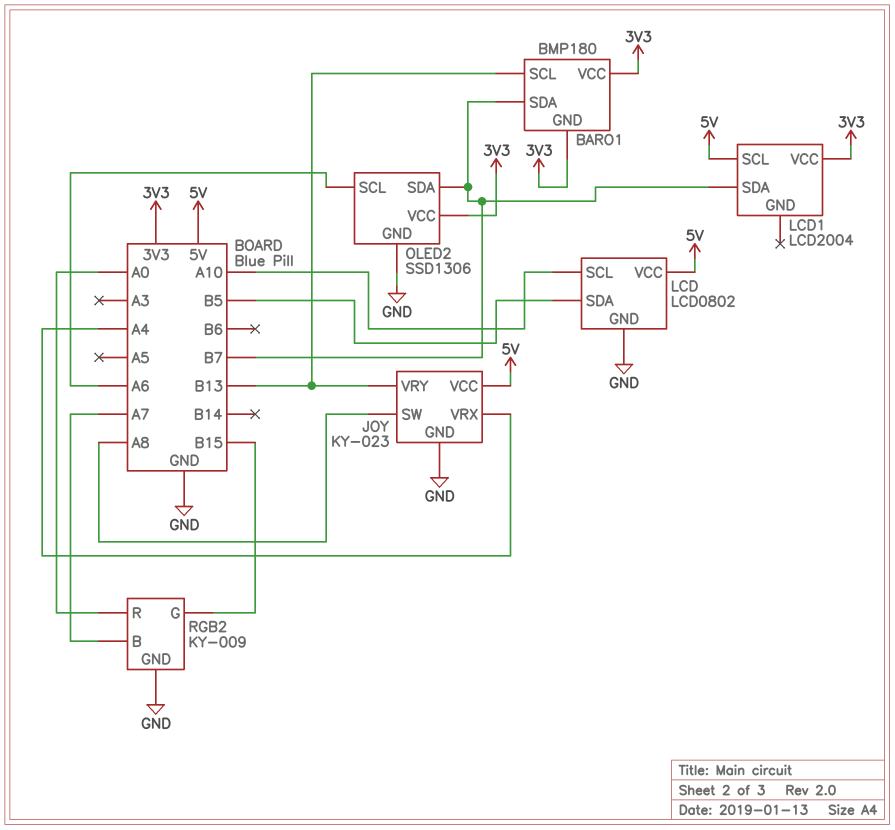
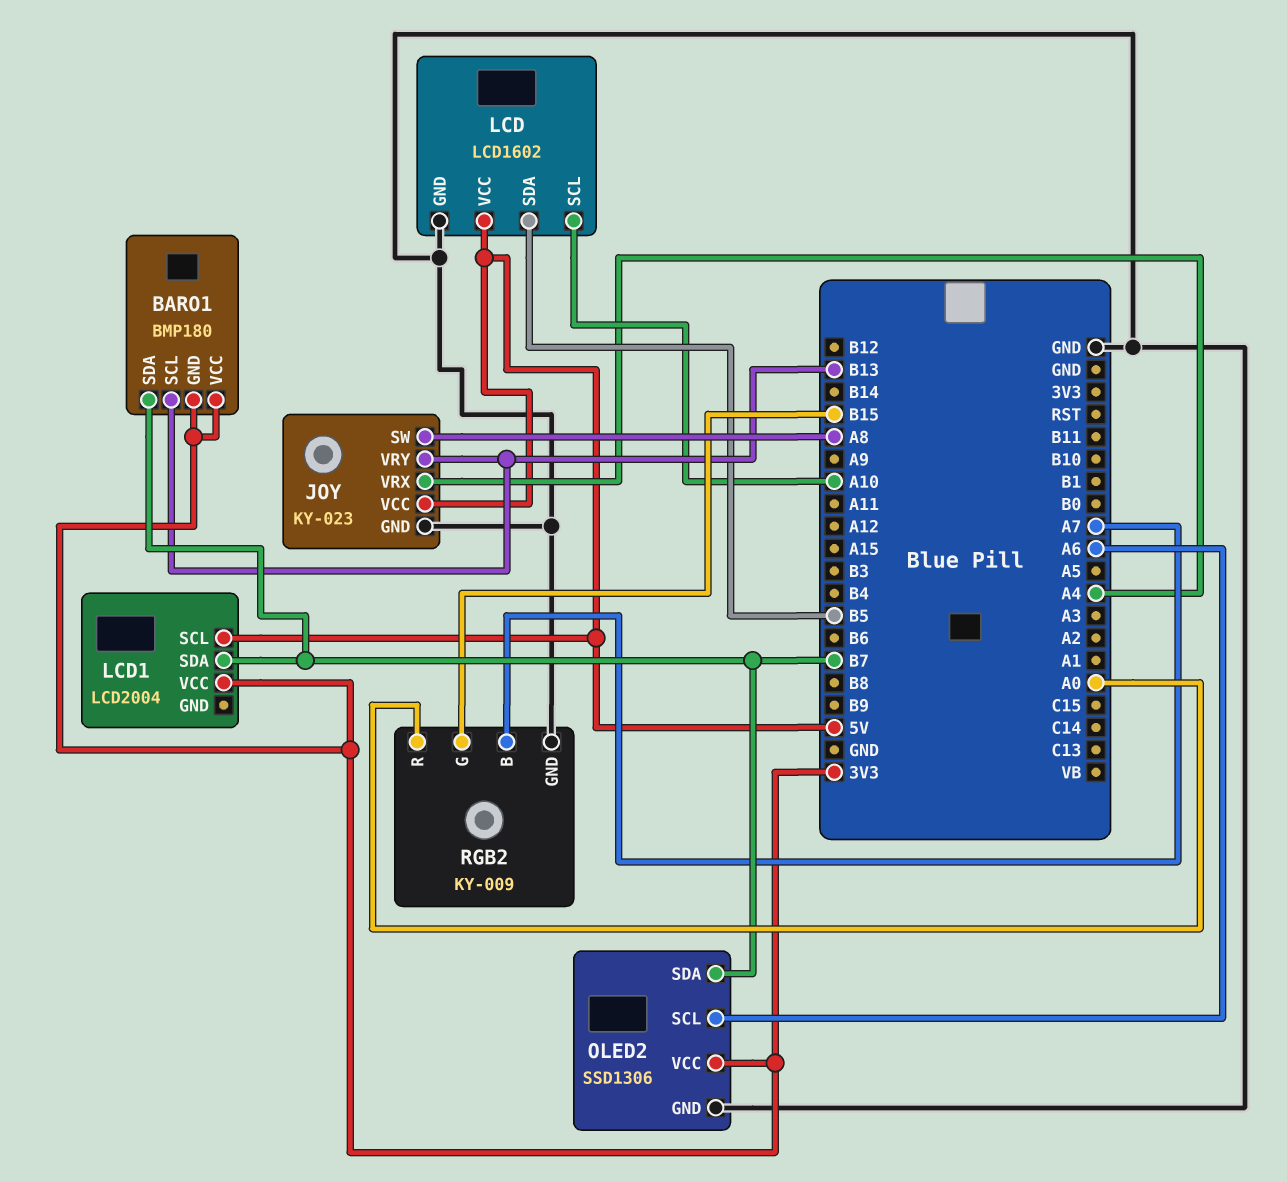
LCD: LCD0802 -> LCD1602

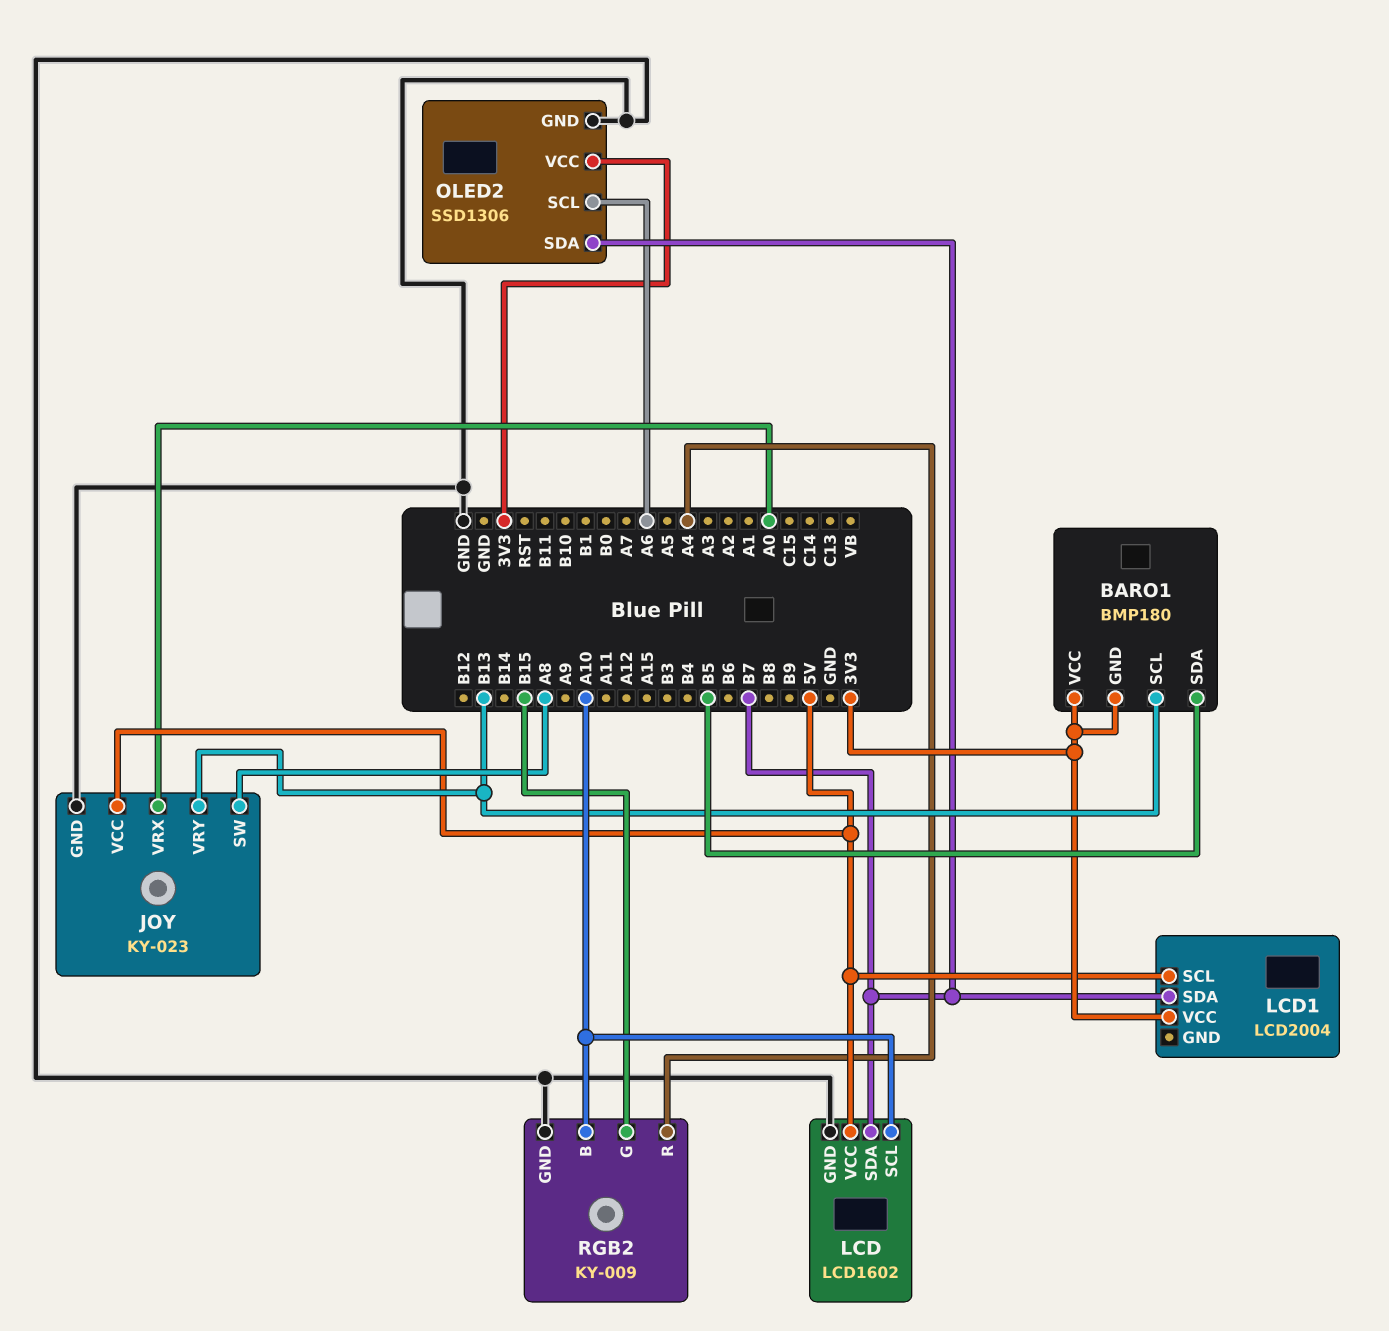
BARO1 pin SDA: B7 -> B5
JOY pin VRX: A4 -> A0
LCD pin SDA: B5 -> B7
RGB2 pin B: A7 -> A10
RGB2 pin R: A0 -> A4

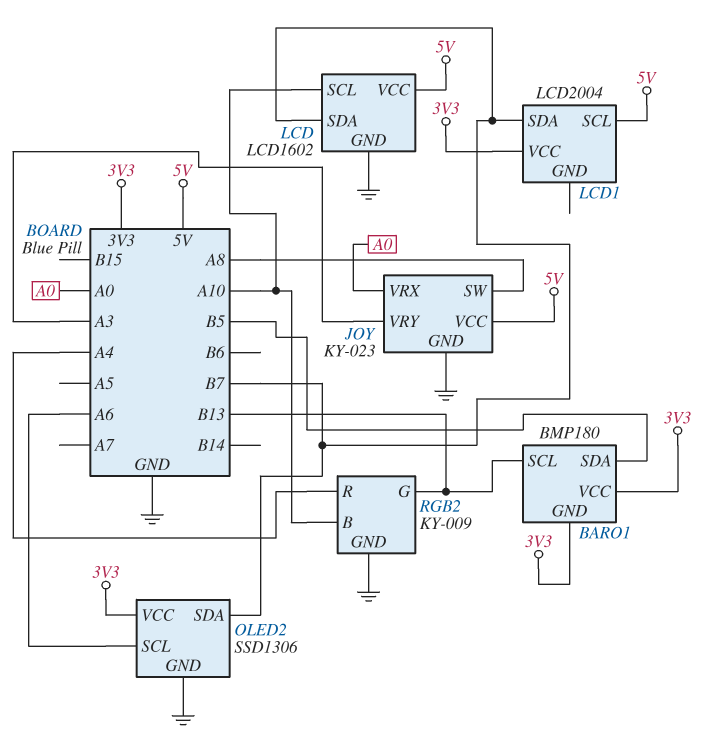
JOY pin VRY: B13 -> A3
RGB2 pin G: B15 -> B13

